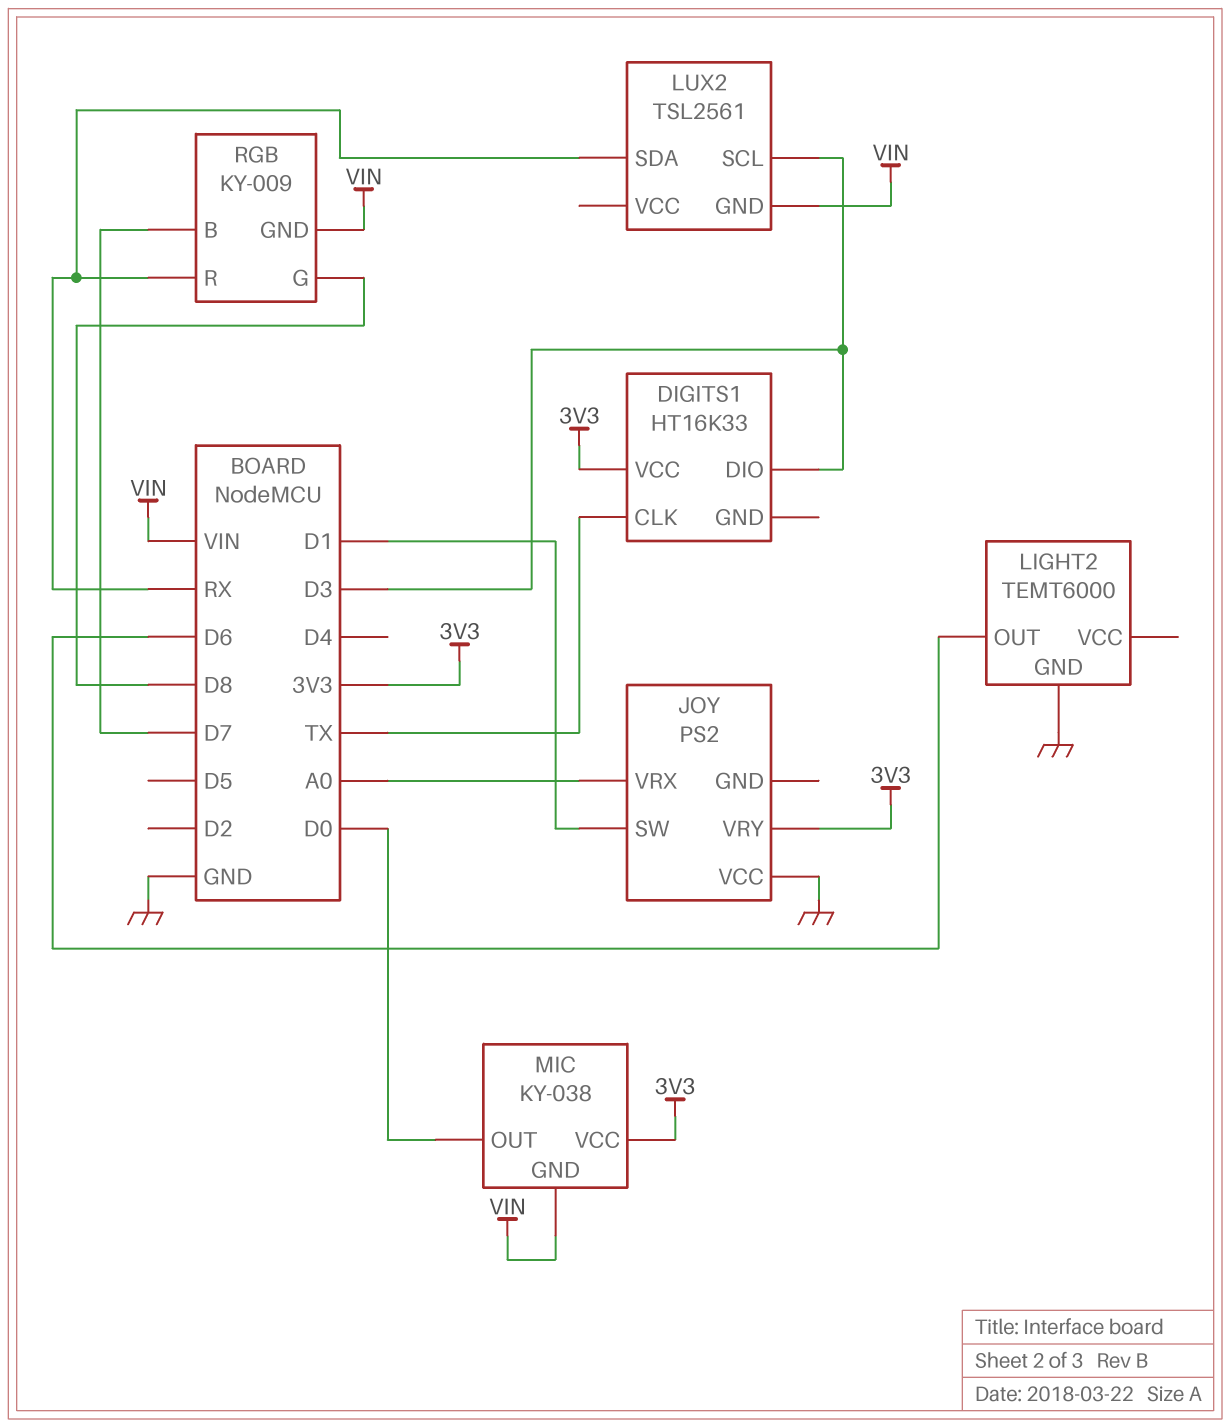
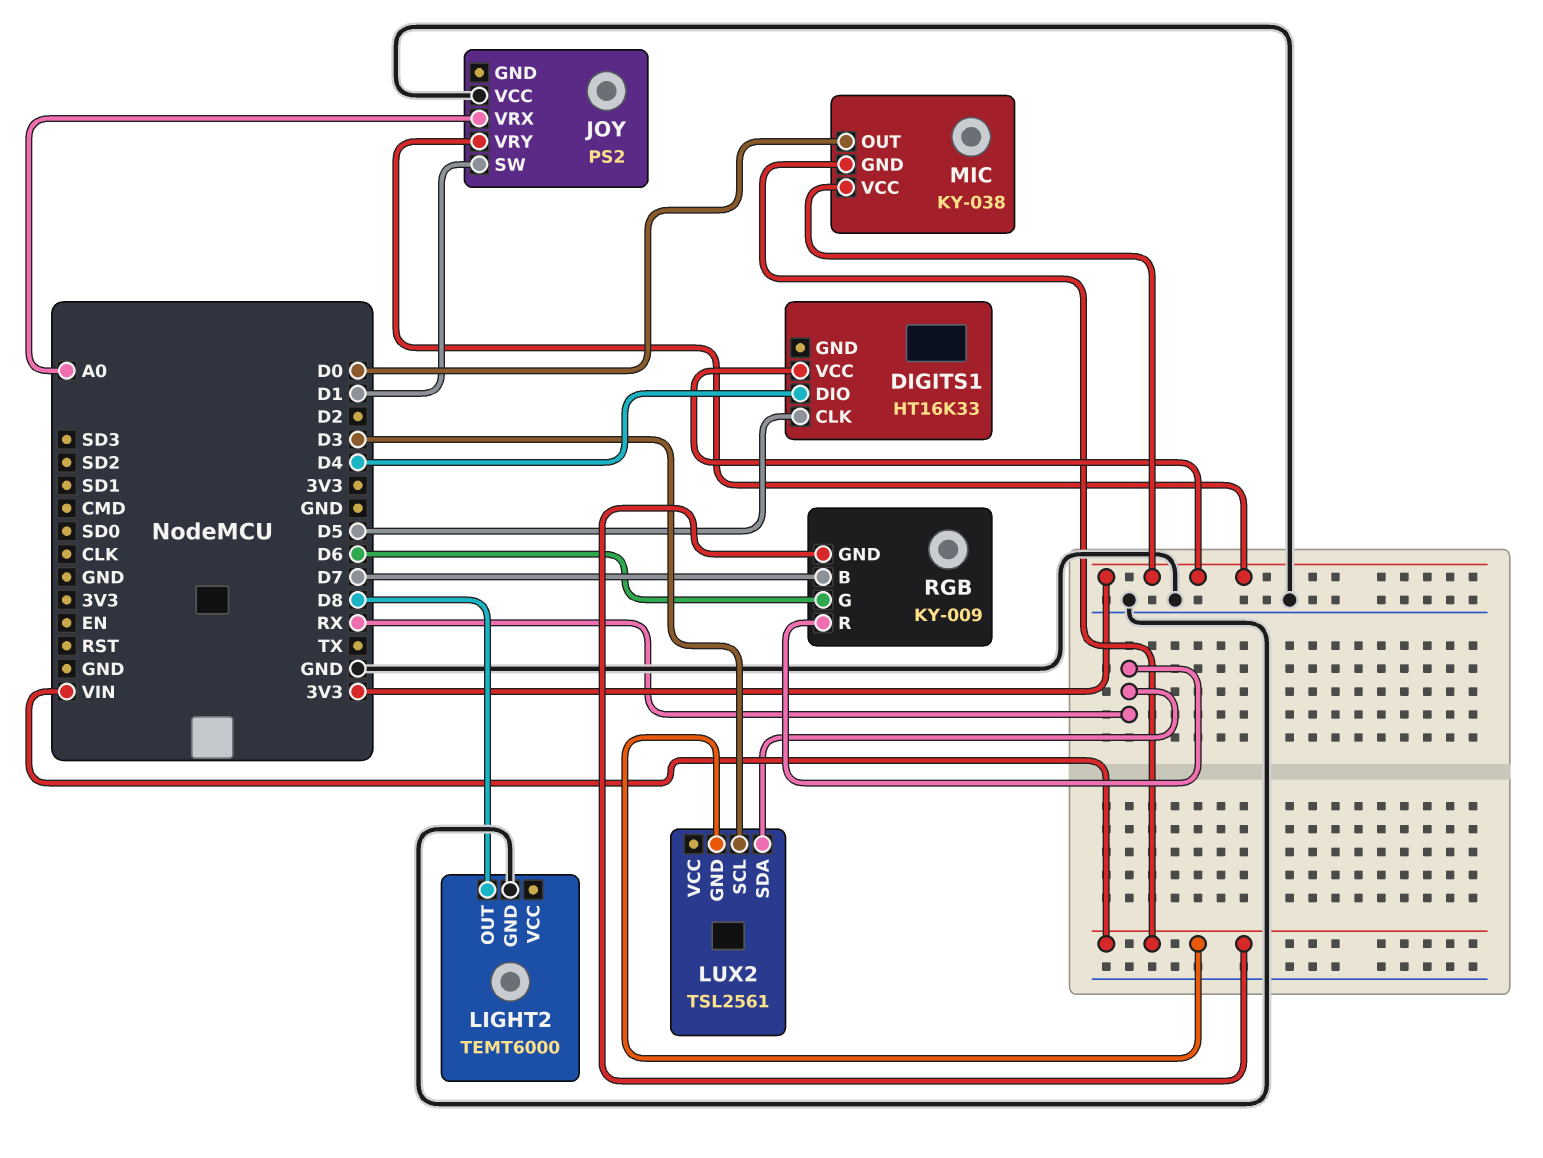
DIGITS1 pin CLK: TX -> D5
DIGITS1 pin DIO: D3 -> D4
LIGHT2 pin OUT: D6 -> D8
RGB pin G: D8 -> D6

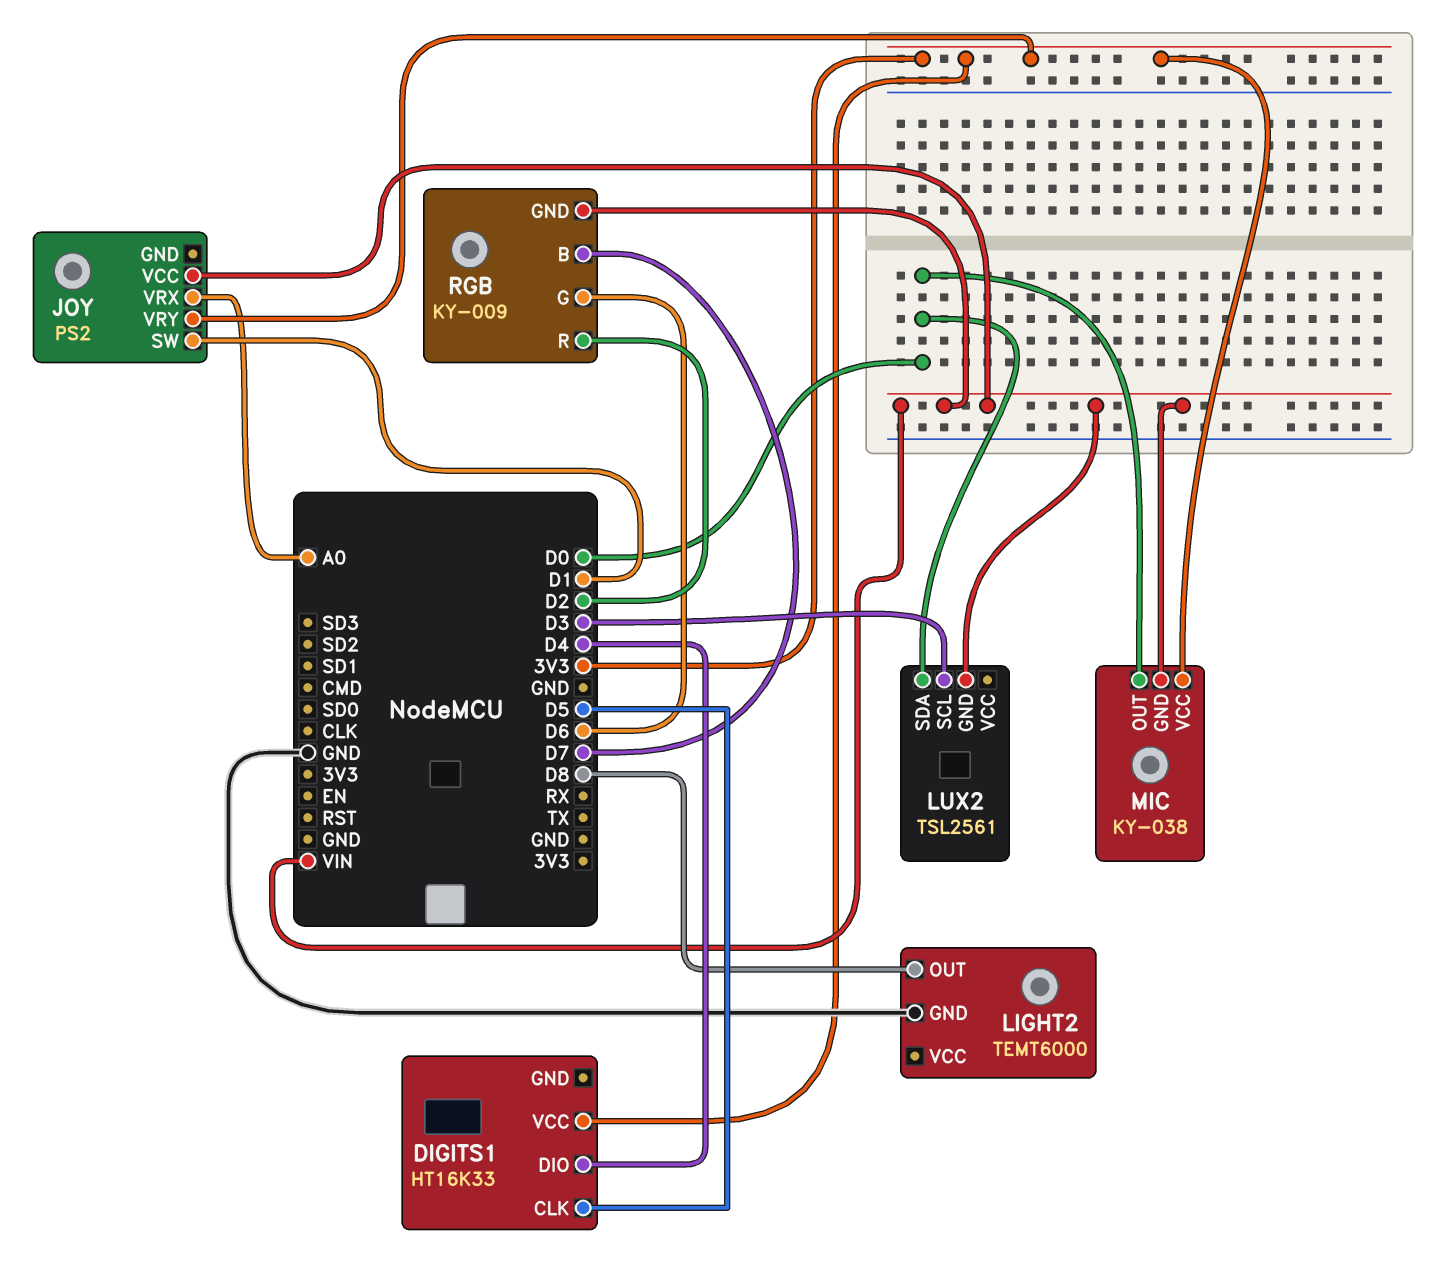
JOY pin VCC: GND -> VIN
LUX2 pin SDA: RX -> D0
RGB pin R: RX -> D2

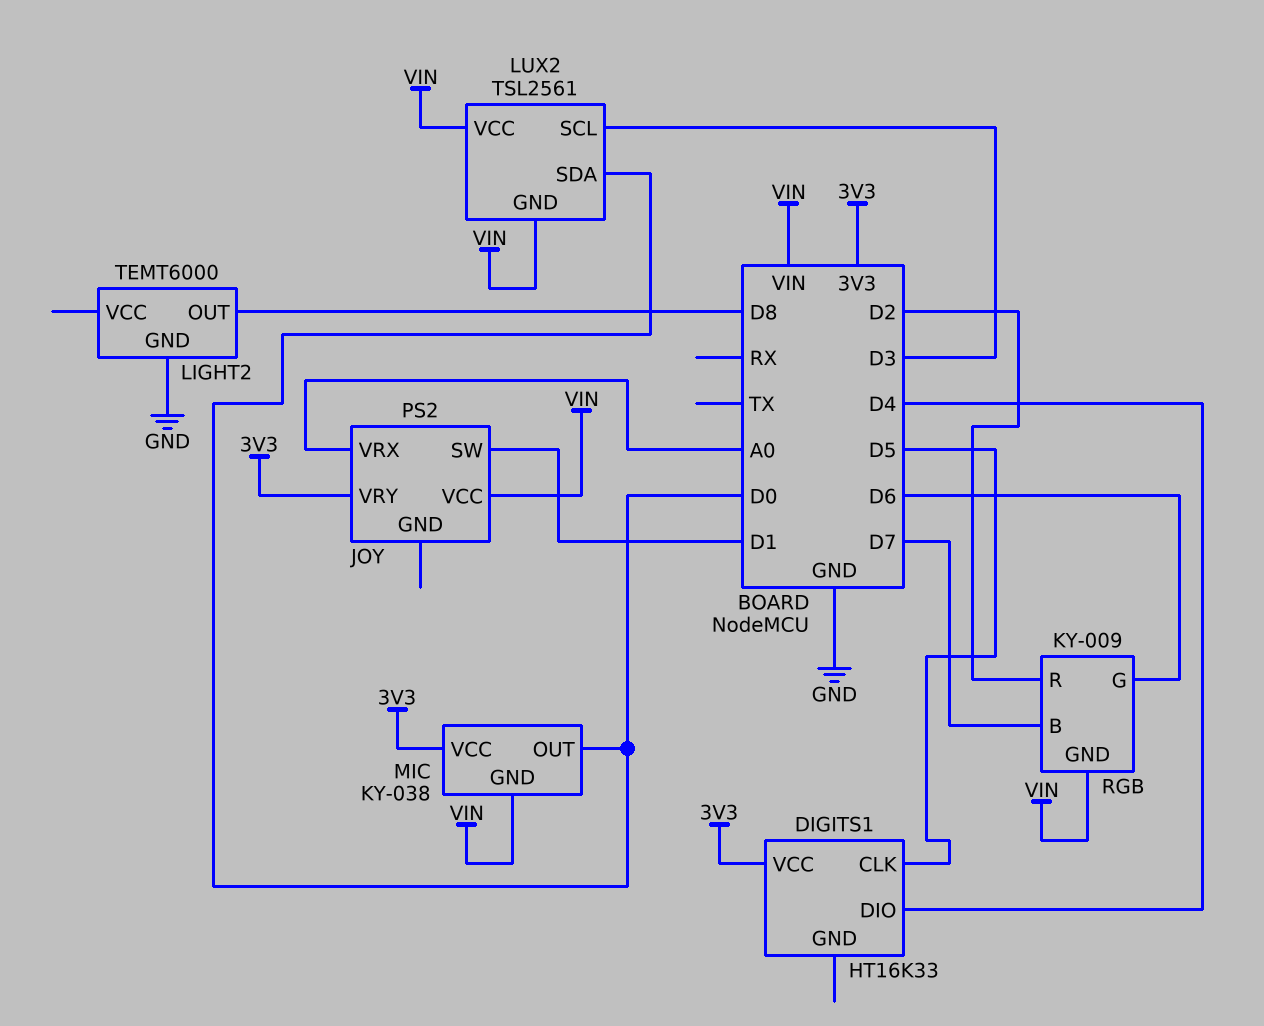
LUX2 pin VCC: none -> VIN

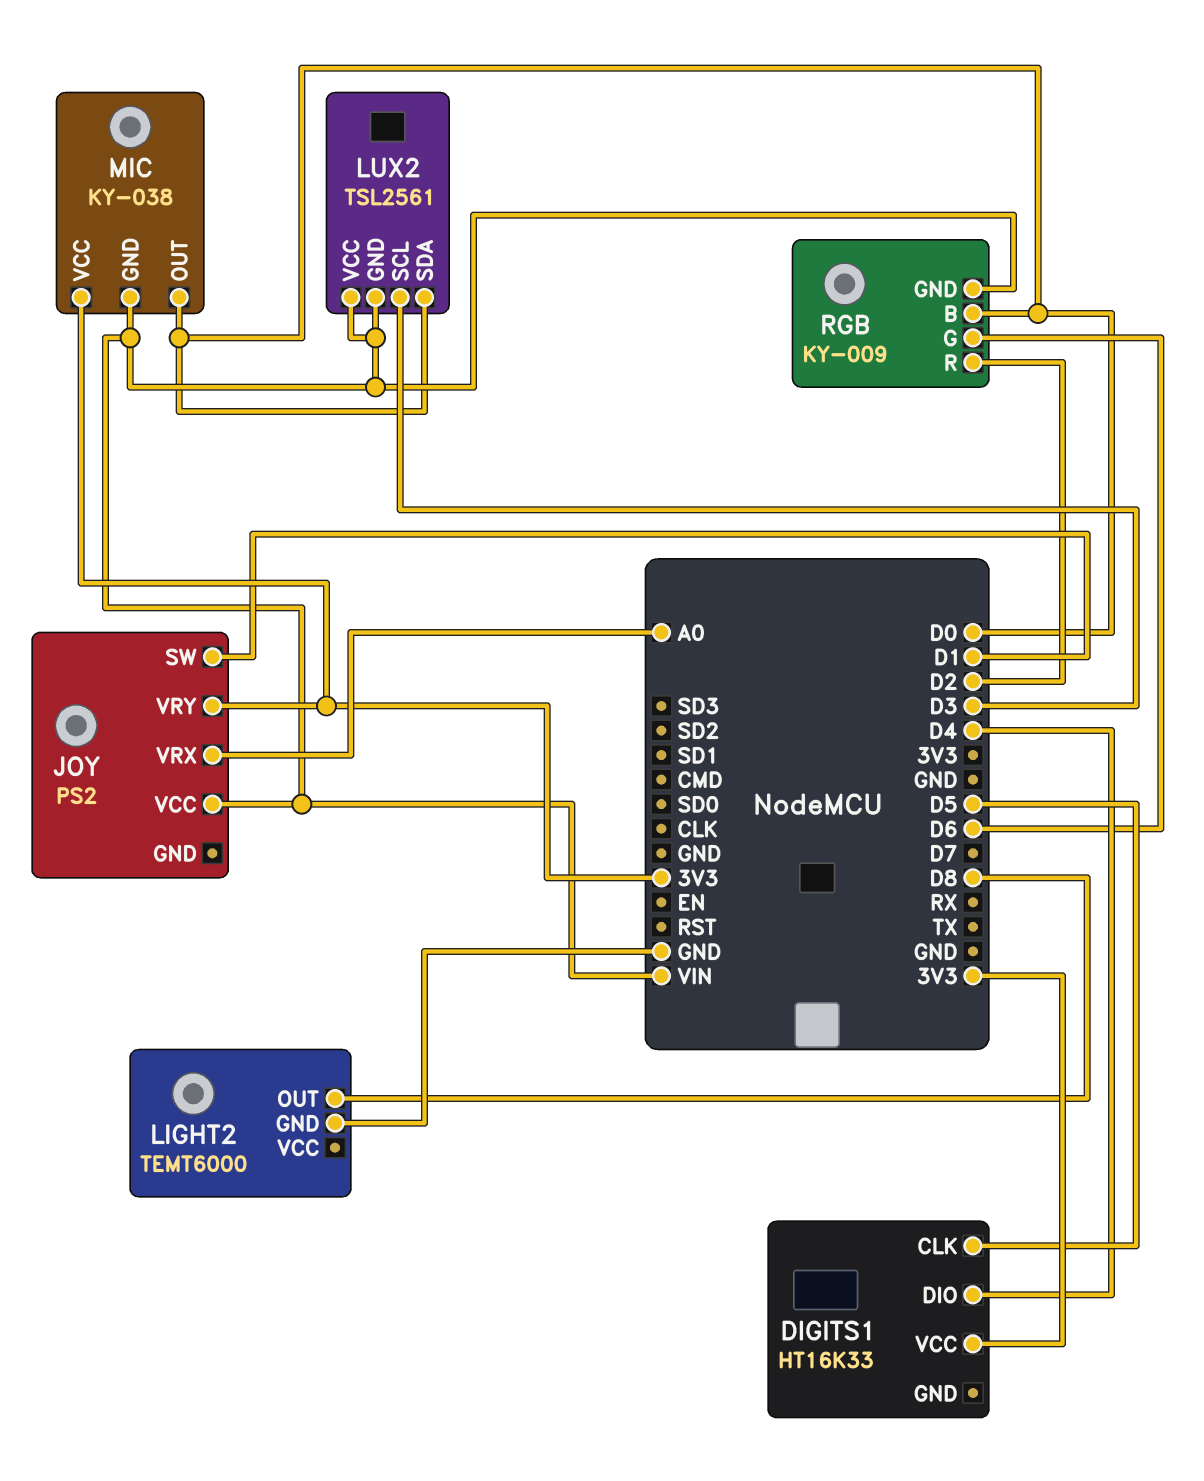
RGB pin B: D7 -> D0

